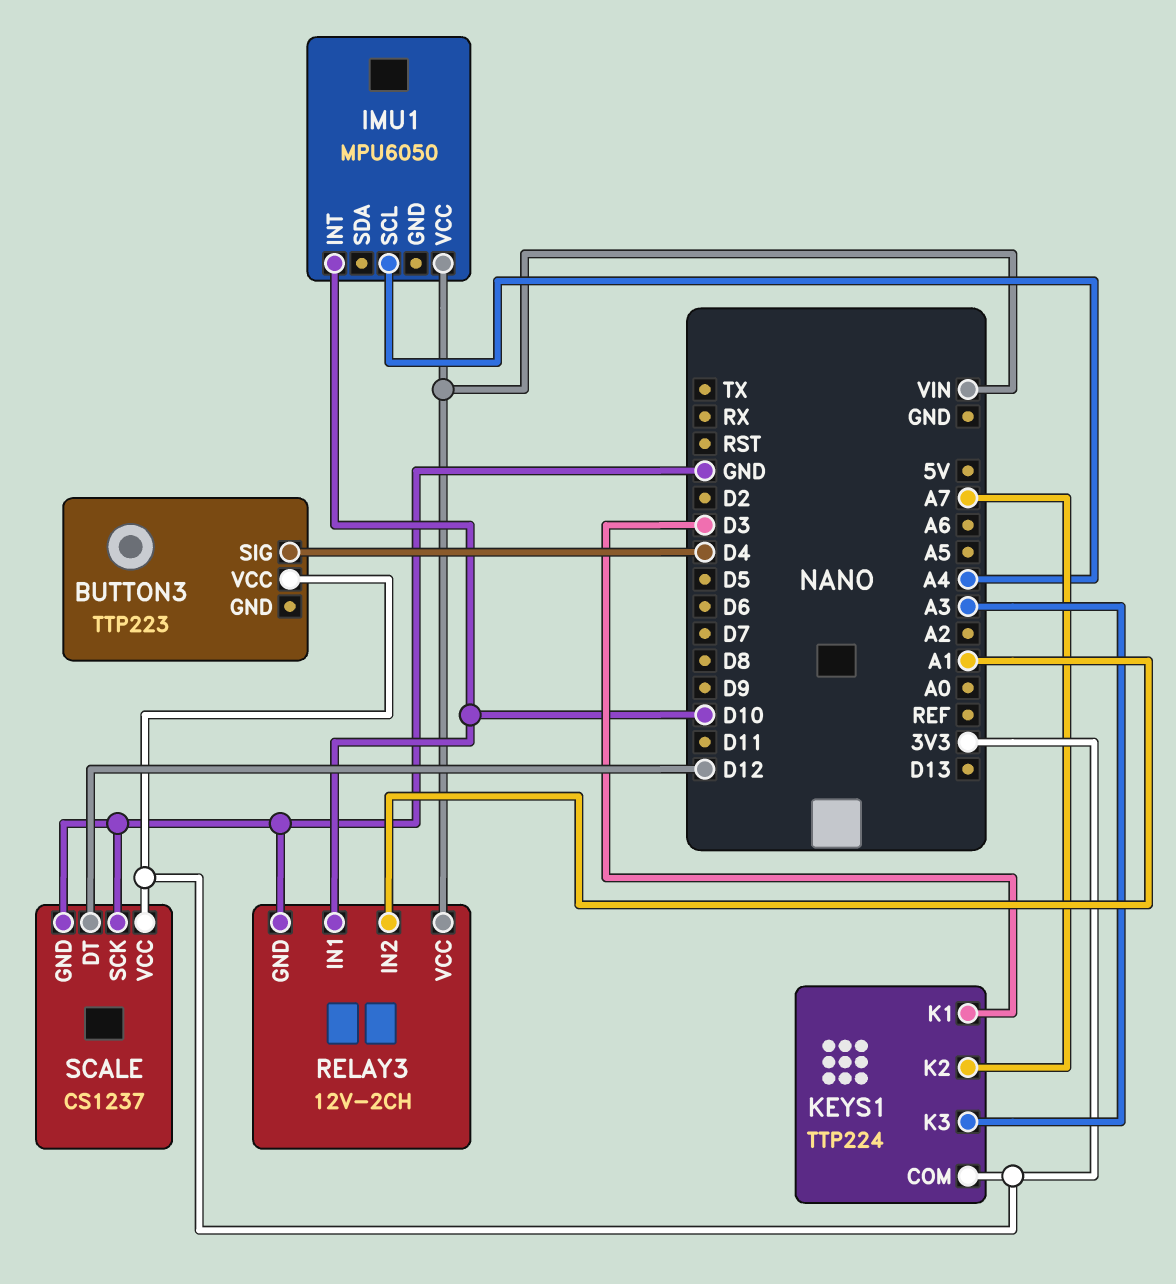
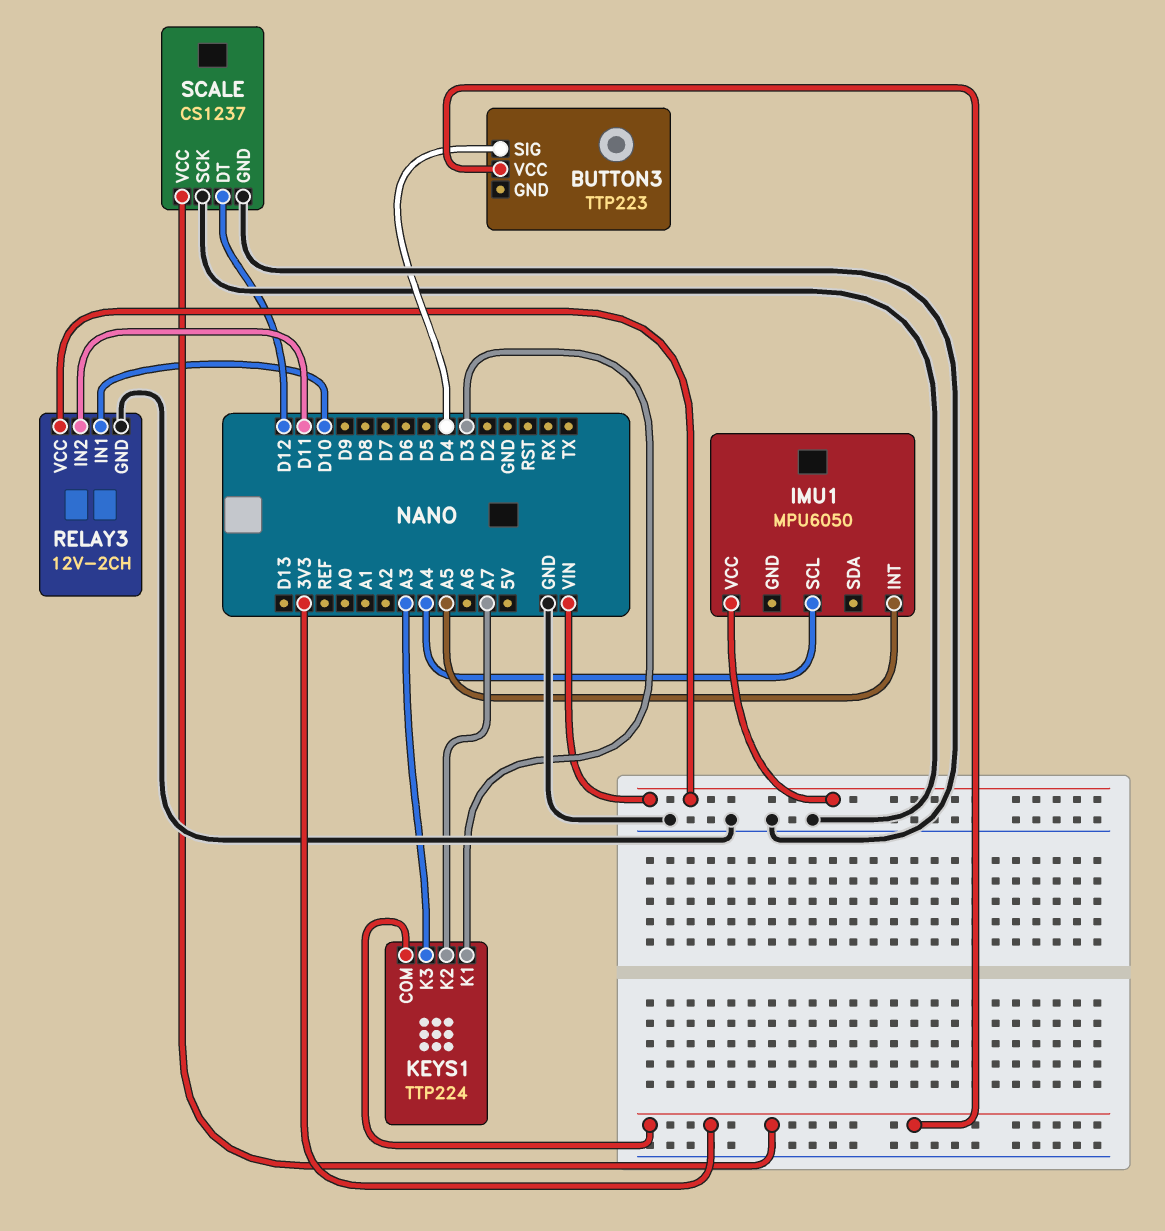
IMU1 pin INT: D10 -> A5
RELAY3 pin IN2: A1 -> D11

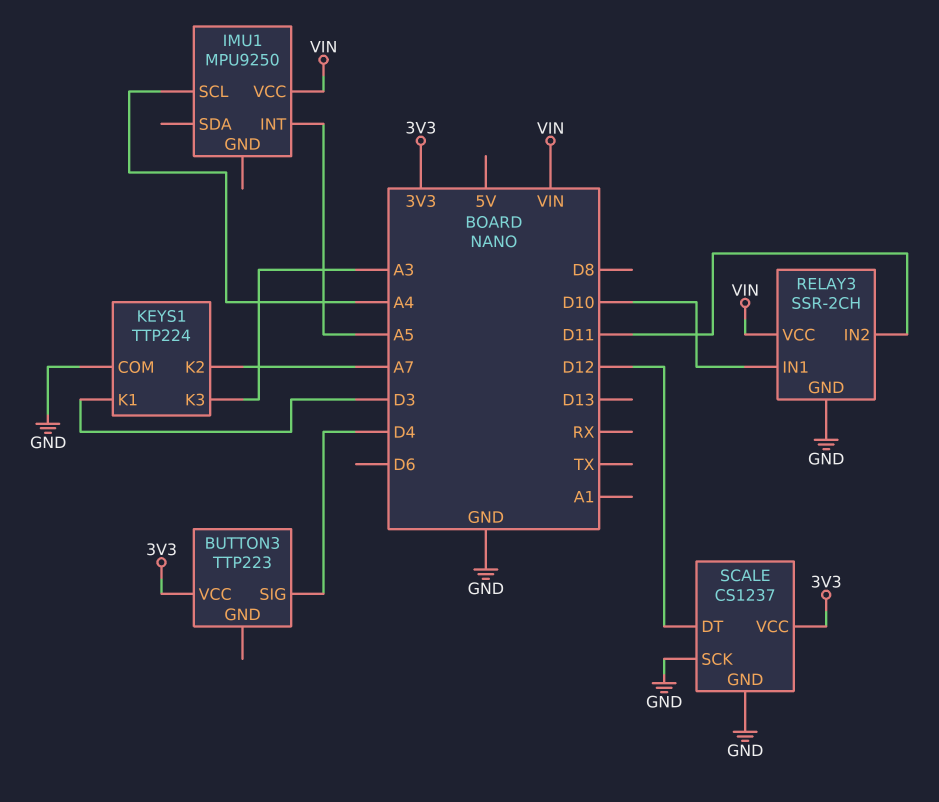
IMU1: MPU6050 -> MPU9250
KEYS1 pin COM: 3V3 -> GND
RELAY3: 12V-2CH -> SSR-2CH

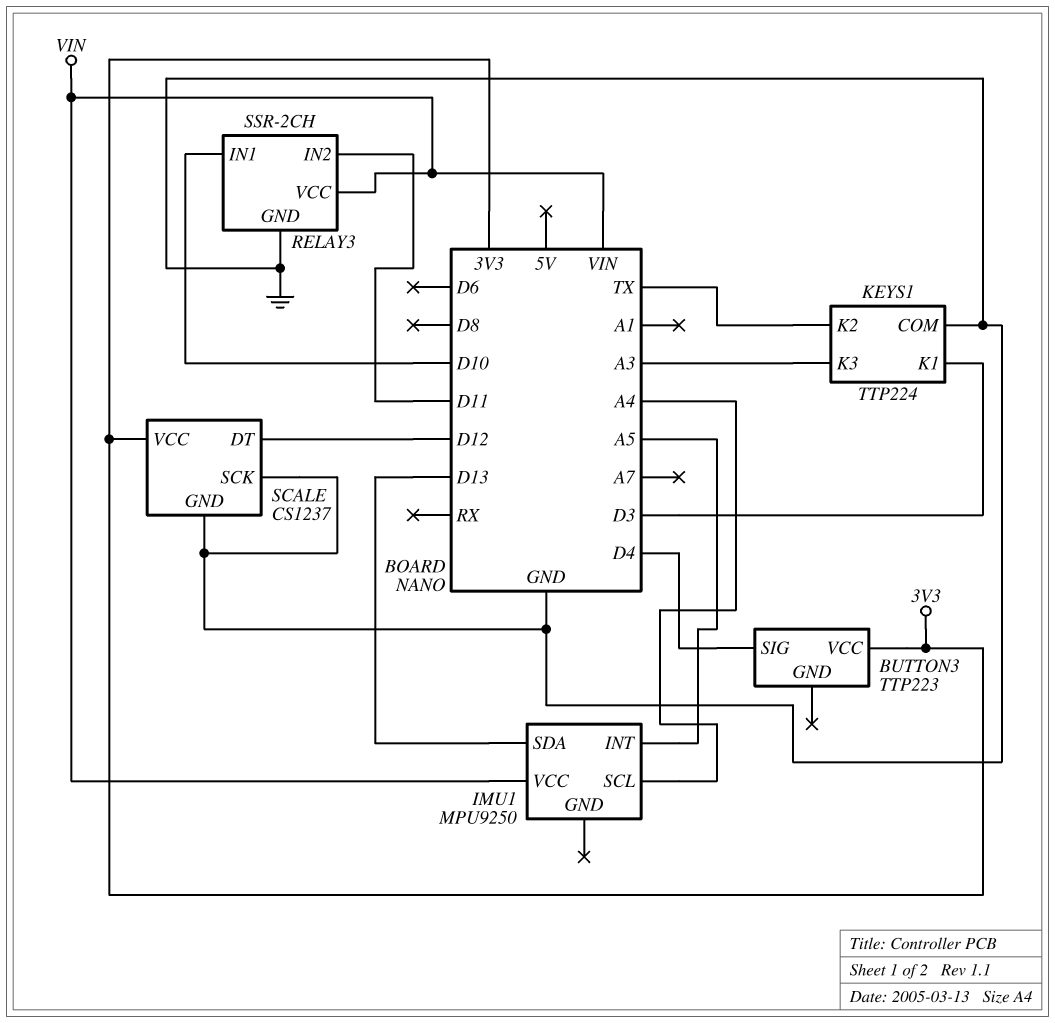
IMU1 pin SDA: none -> D13
KEYS1 pin K2: A7 -> TX

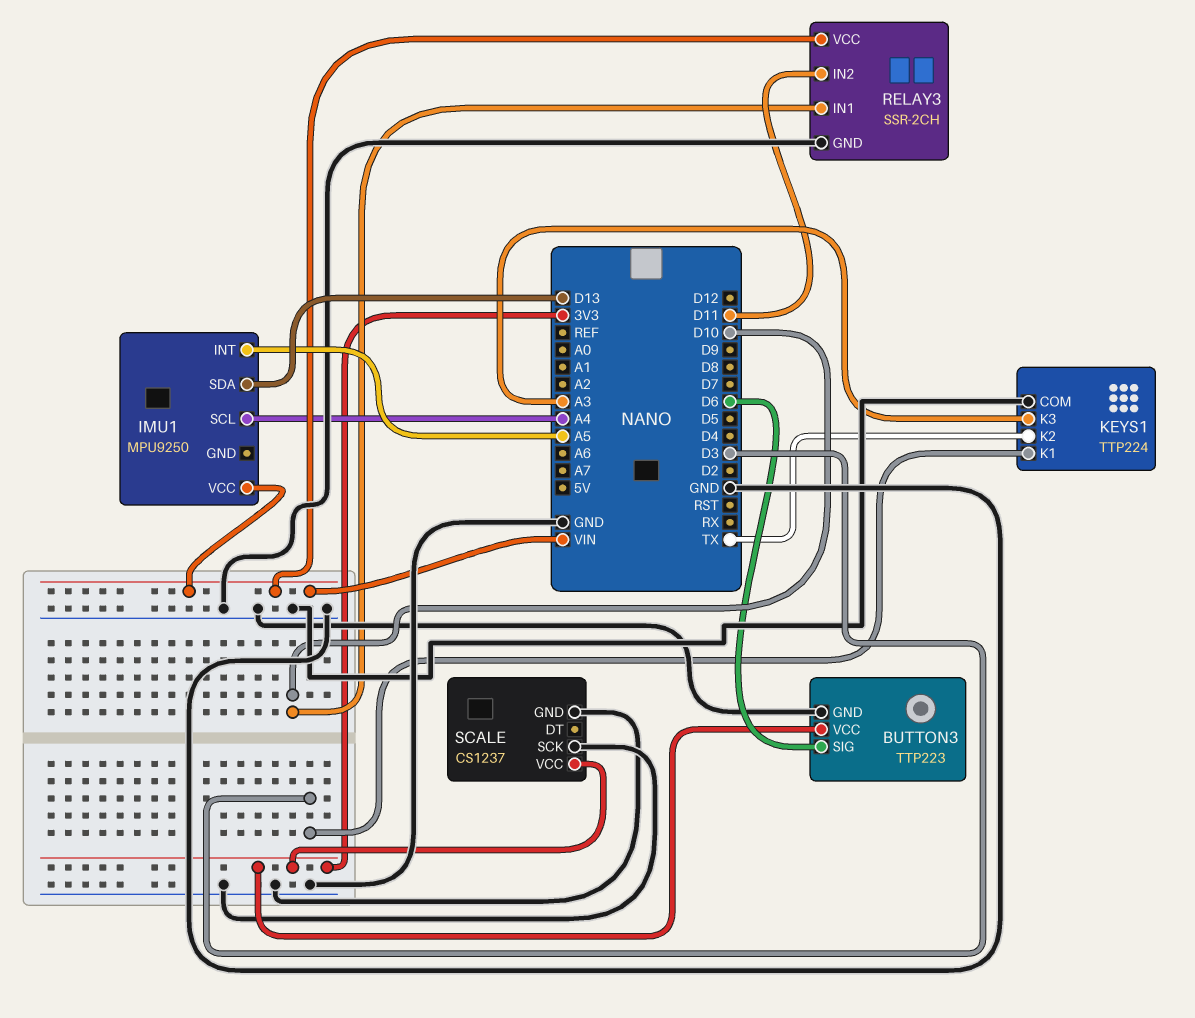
BUTTON3 pin GND: none -> GND
BUTTON3 pin SIG: D4 -> D6
SCALE pin DT: D12 -> none

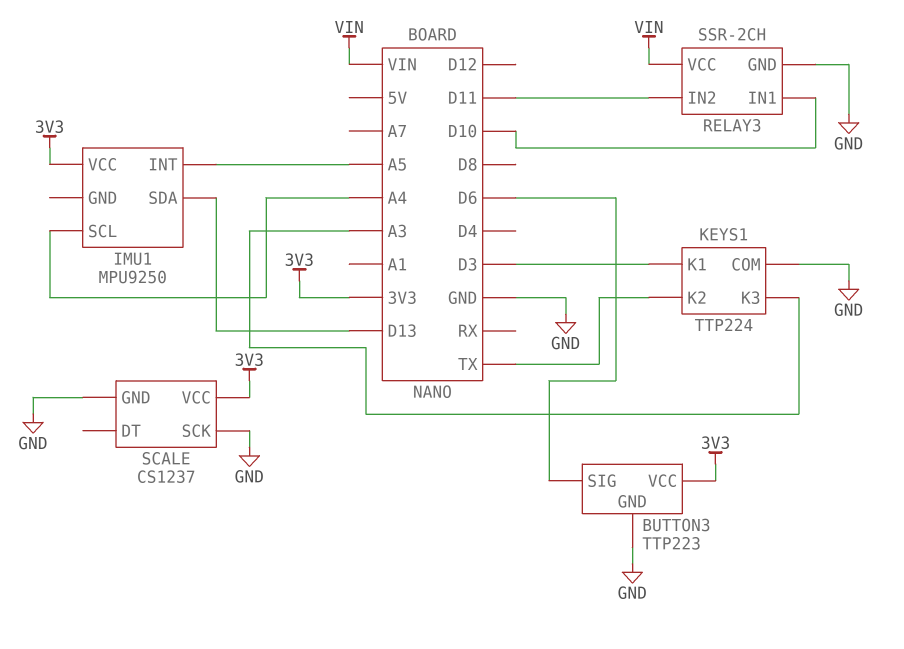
IMU1 pin VCC: VIN -> 3V3

